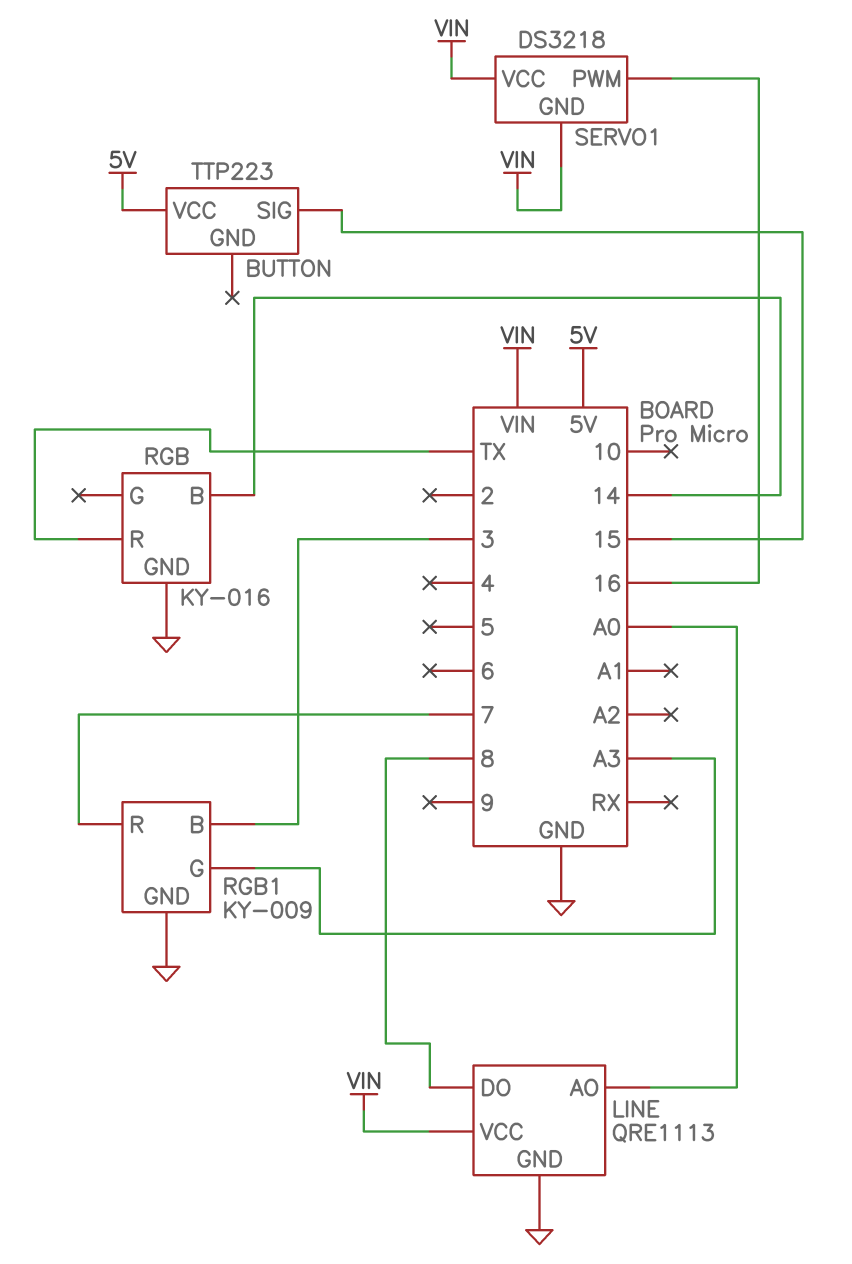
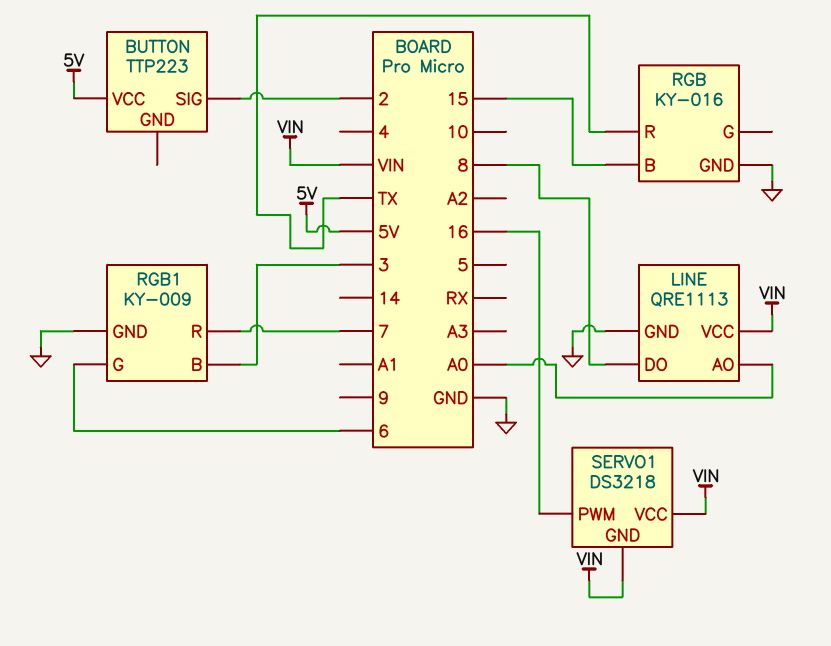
BUTTON pin SIG: 15 -> 2
RGB pin B: 14 -> 15
RGB1 pin G: A3 -> 6

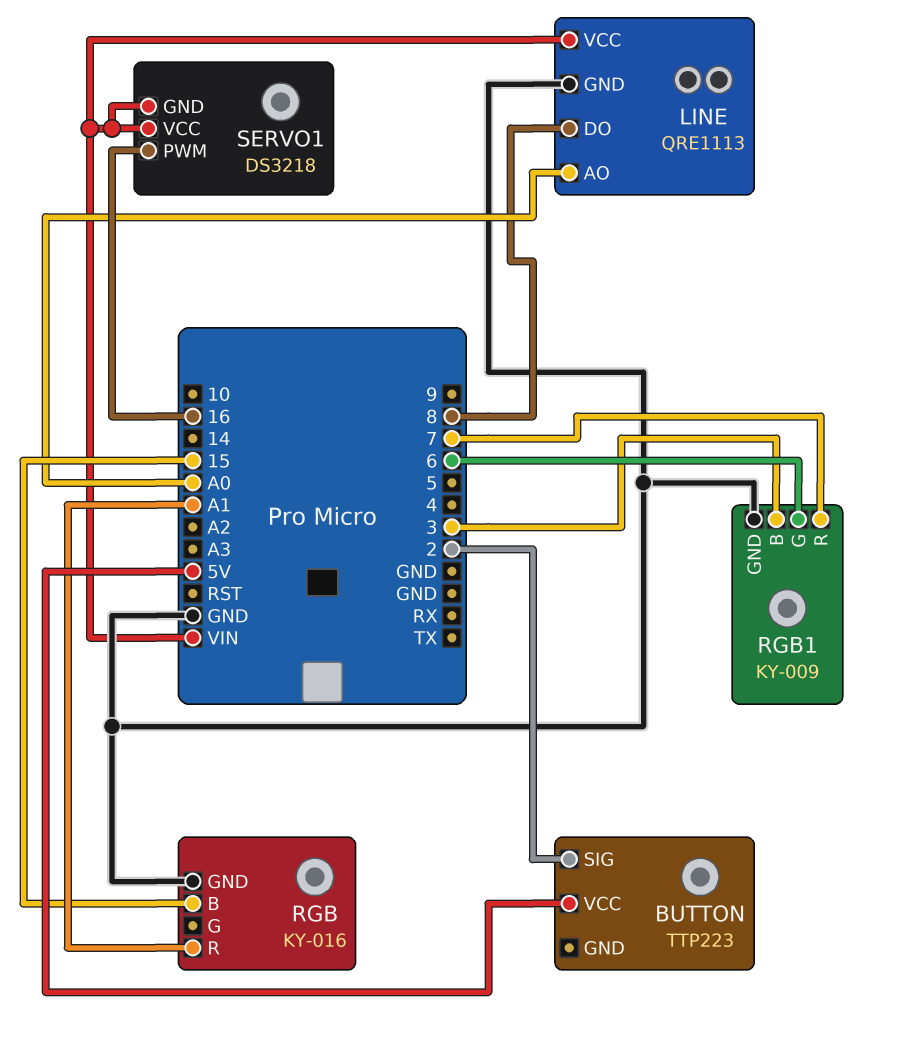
RGB pin R: TX -> A1

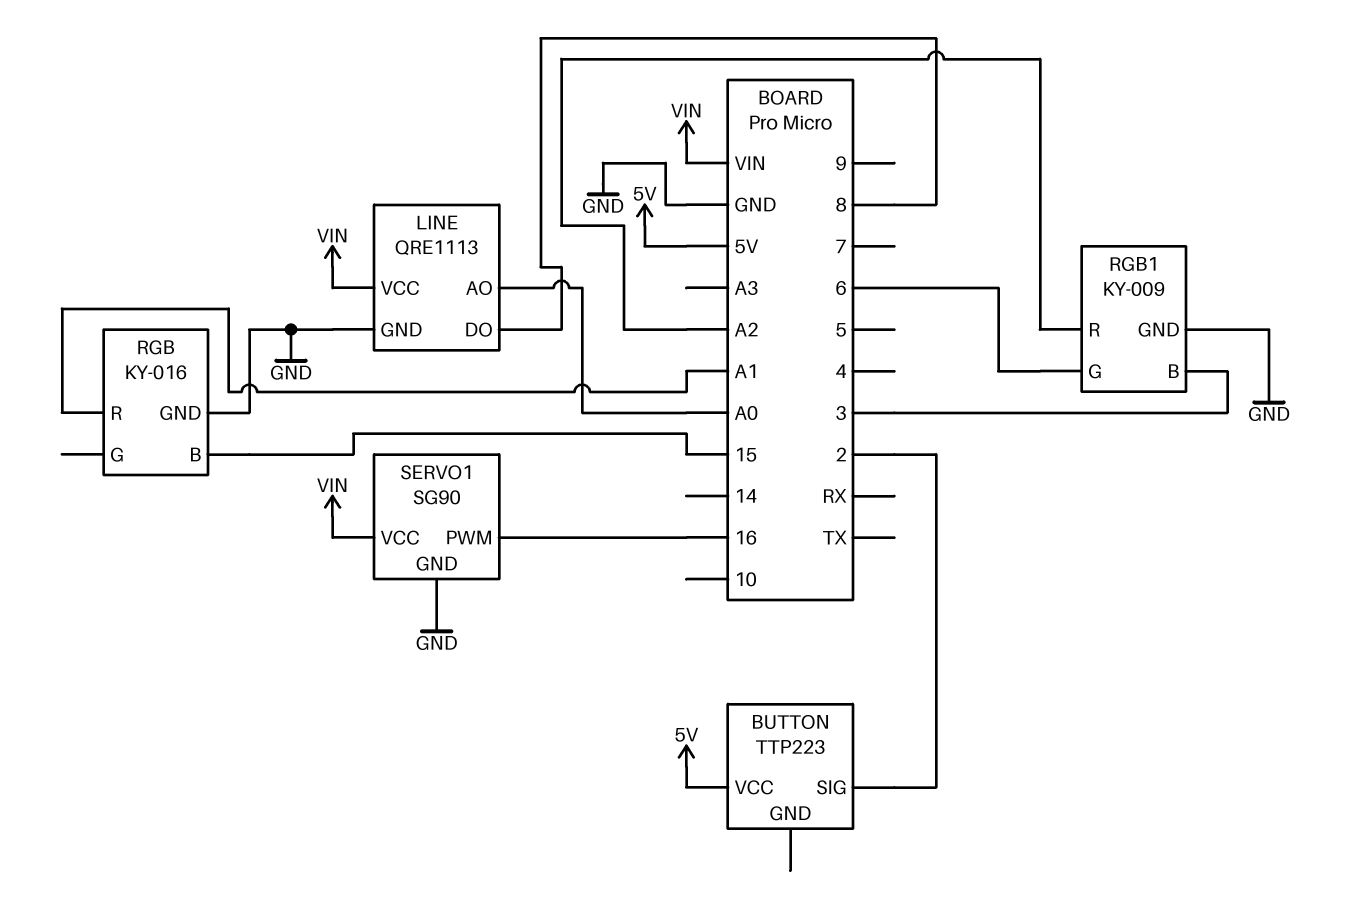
RGB1 pin R: 7 -> A2
SERVO1: DS3218 -> SG90
SERVO1 pin GND: VIN -> GND

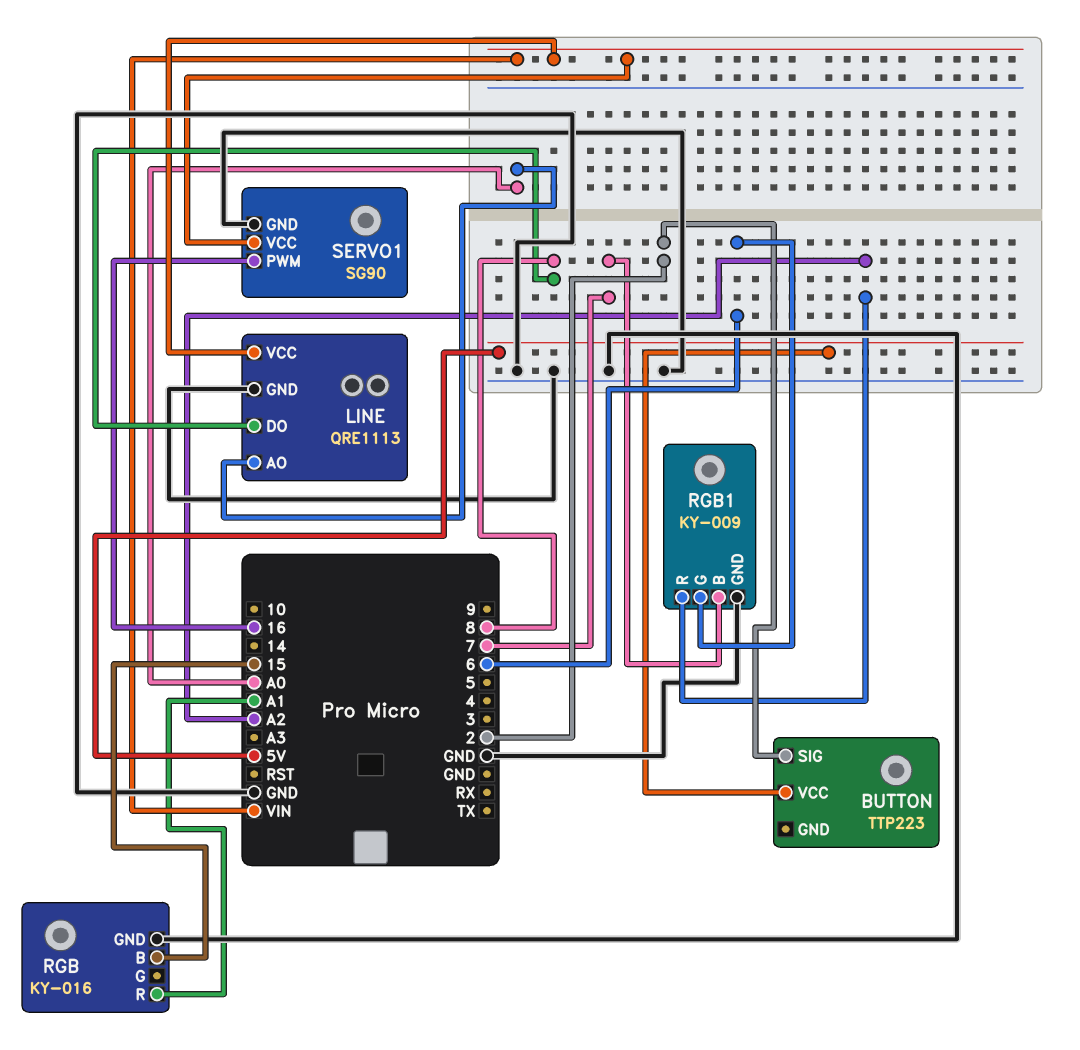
RGB1 pin B: 3 -> 7

